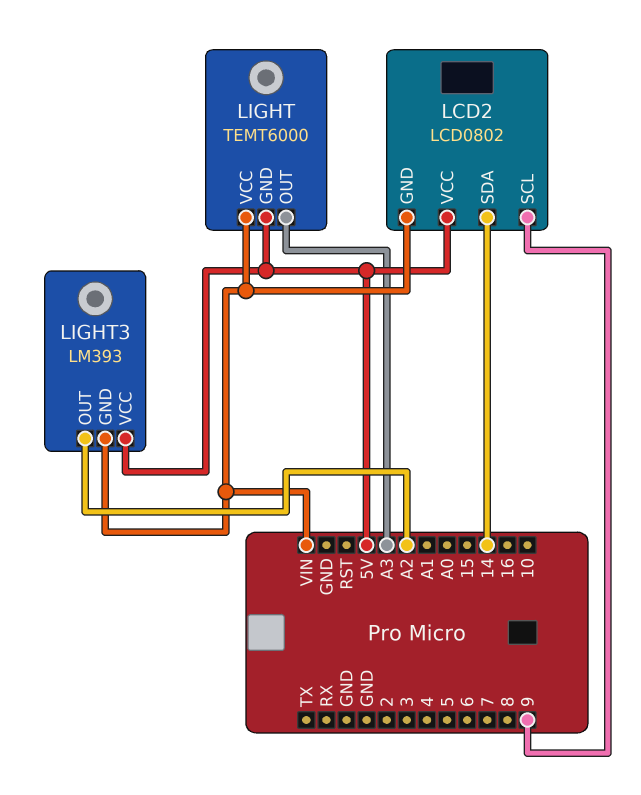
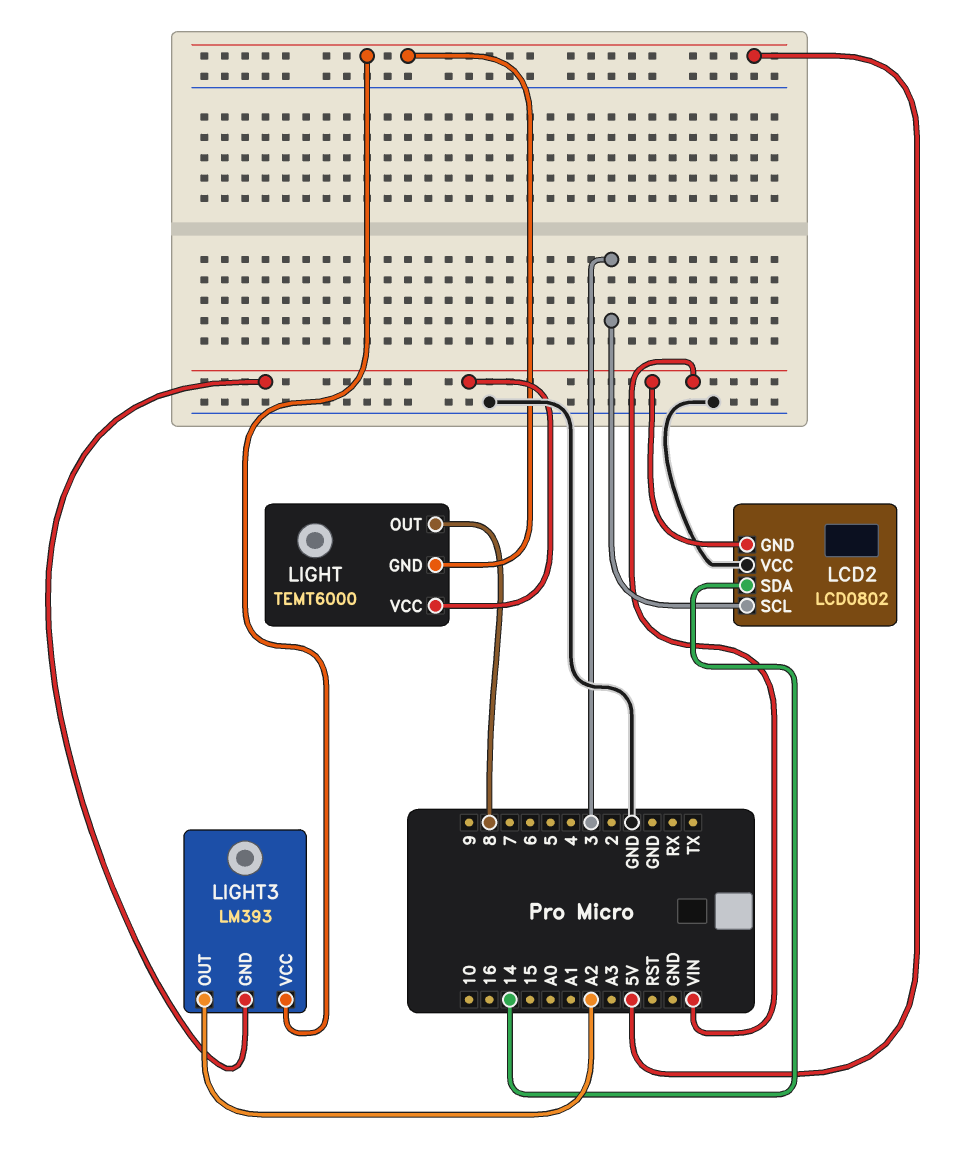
LCD2 pin SCL: 9 -> 3
LCD2 pin VCC: 5V -> GND
LIGHT pin OUT: A3 -> 8

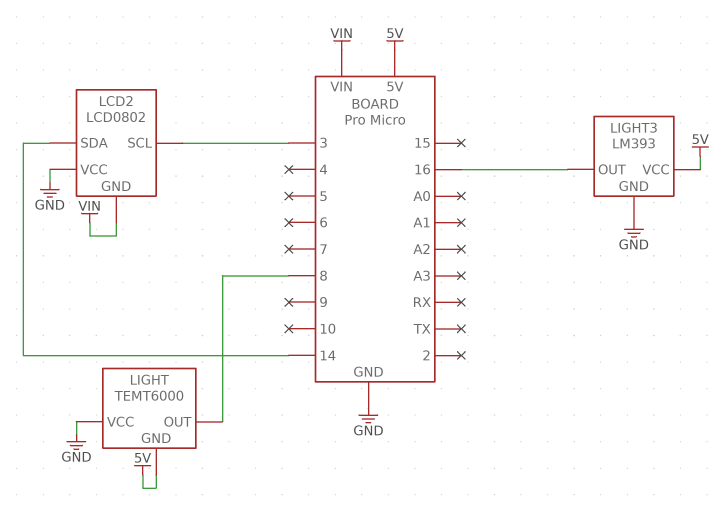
LIGHT pin VCC: VIN -> GND
LIGHT3 pin GND: VIN -> GND
LIGHT3 pin OUT: A2 -> 16

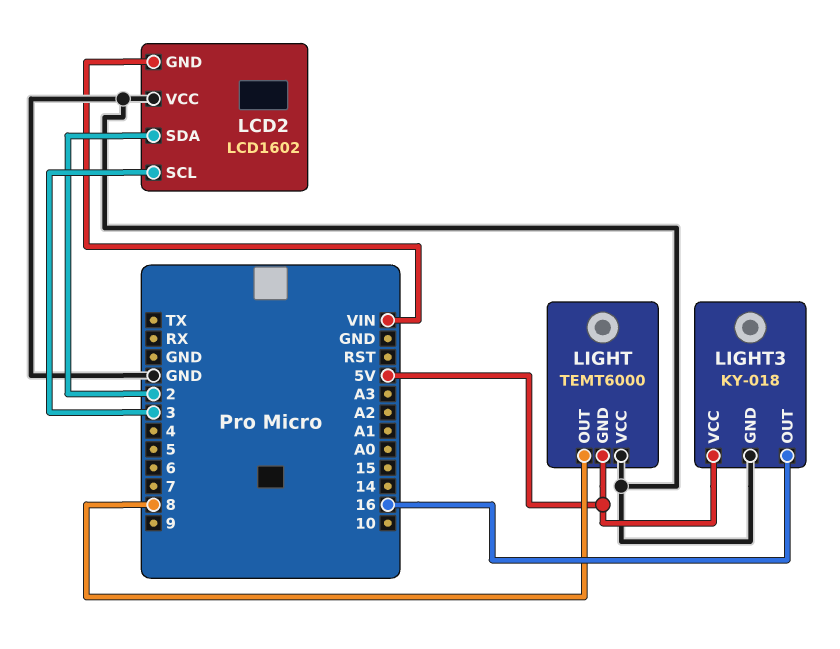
LCD2: LCD0802 -> LCD1602
LCD2 pin SDA: 14 -> 2
LIGHT3: LM393 -> KY-018

